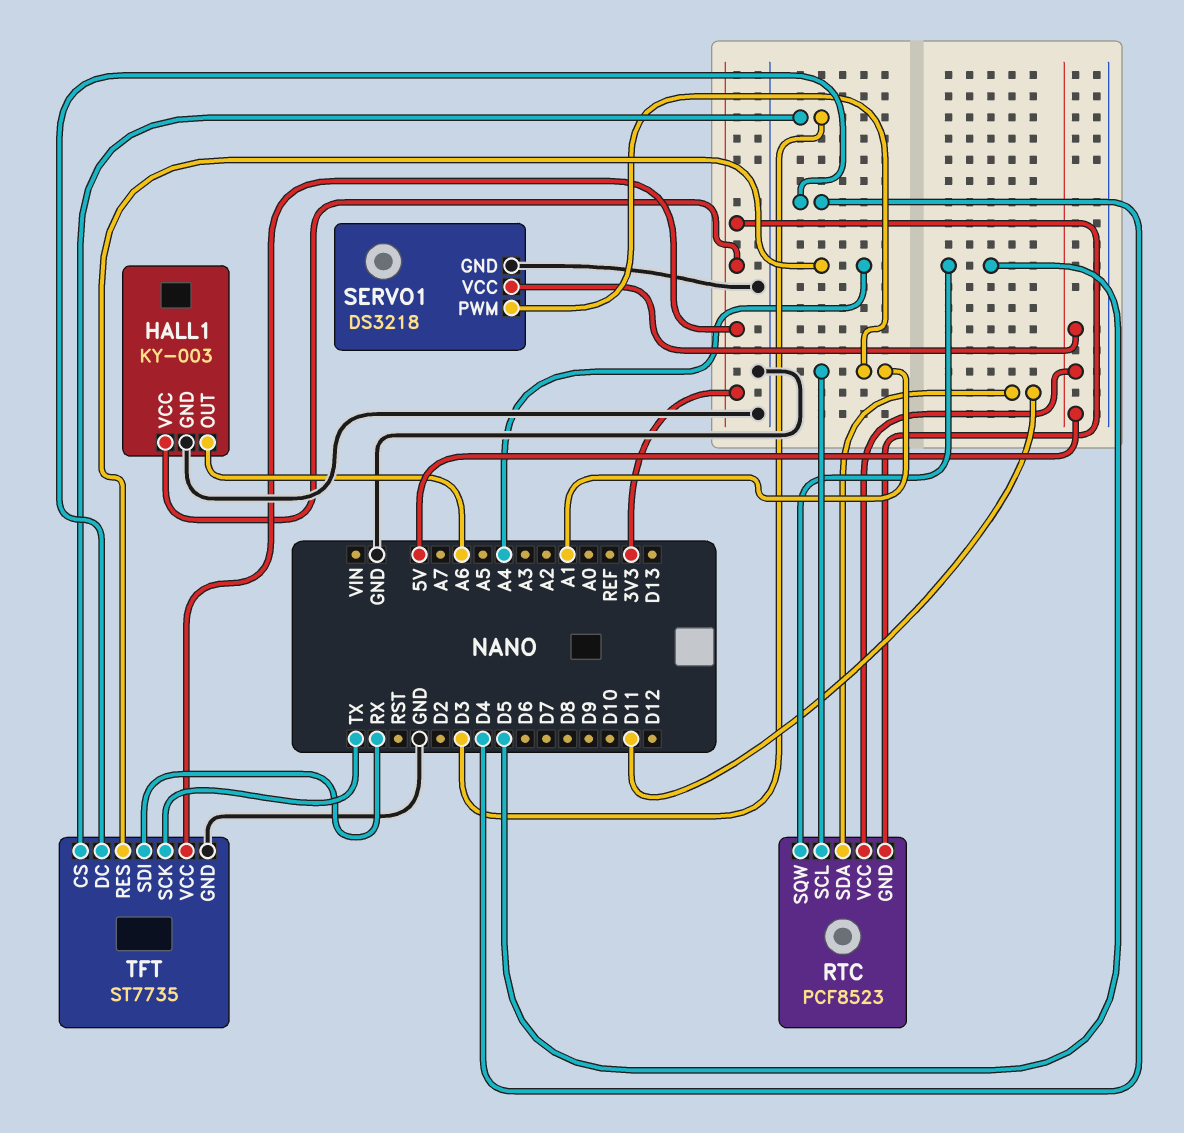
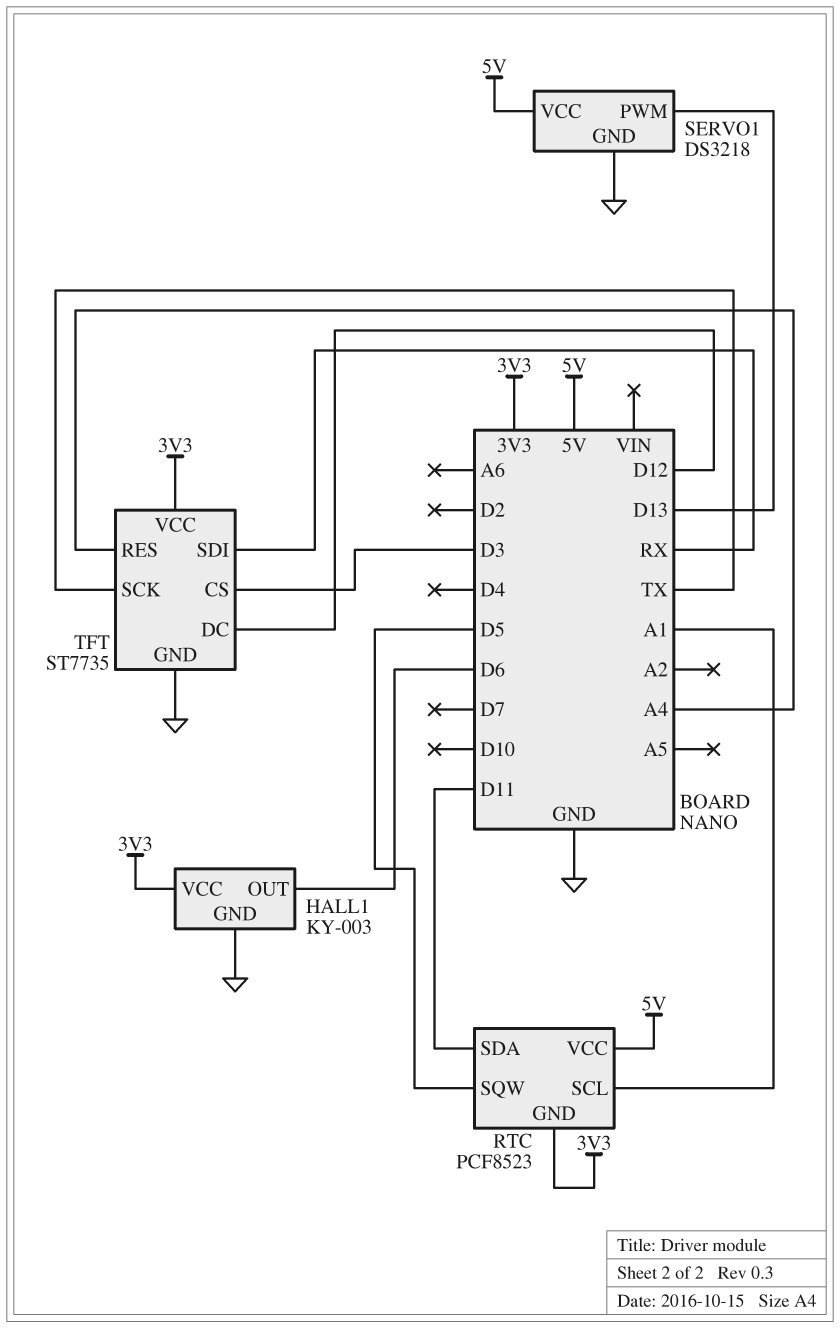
HALL1 pin OUT: A6 -> D6
SERVO1 pin PWM: A1 -> D13
TFT pin DC: D4 -> D12

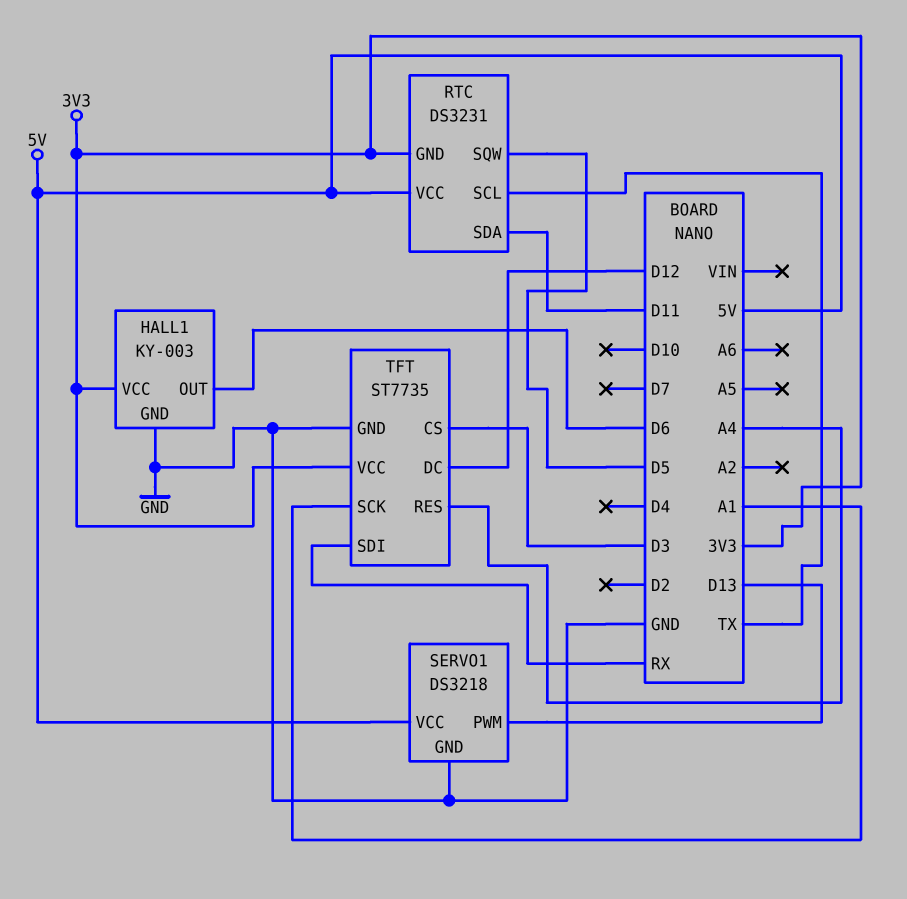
RTC: PCF8523 -> DS3231
RTC pin SCL: A1 -> TX
TFT pin SCK: TX -> A1

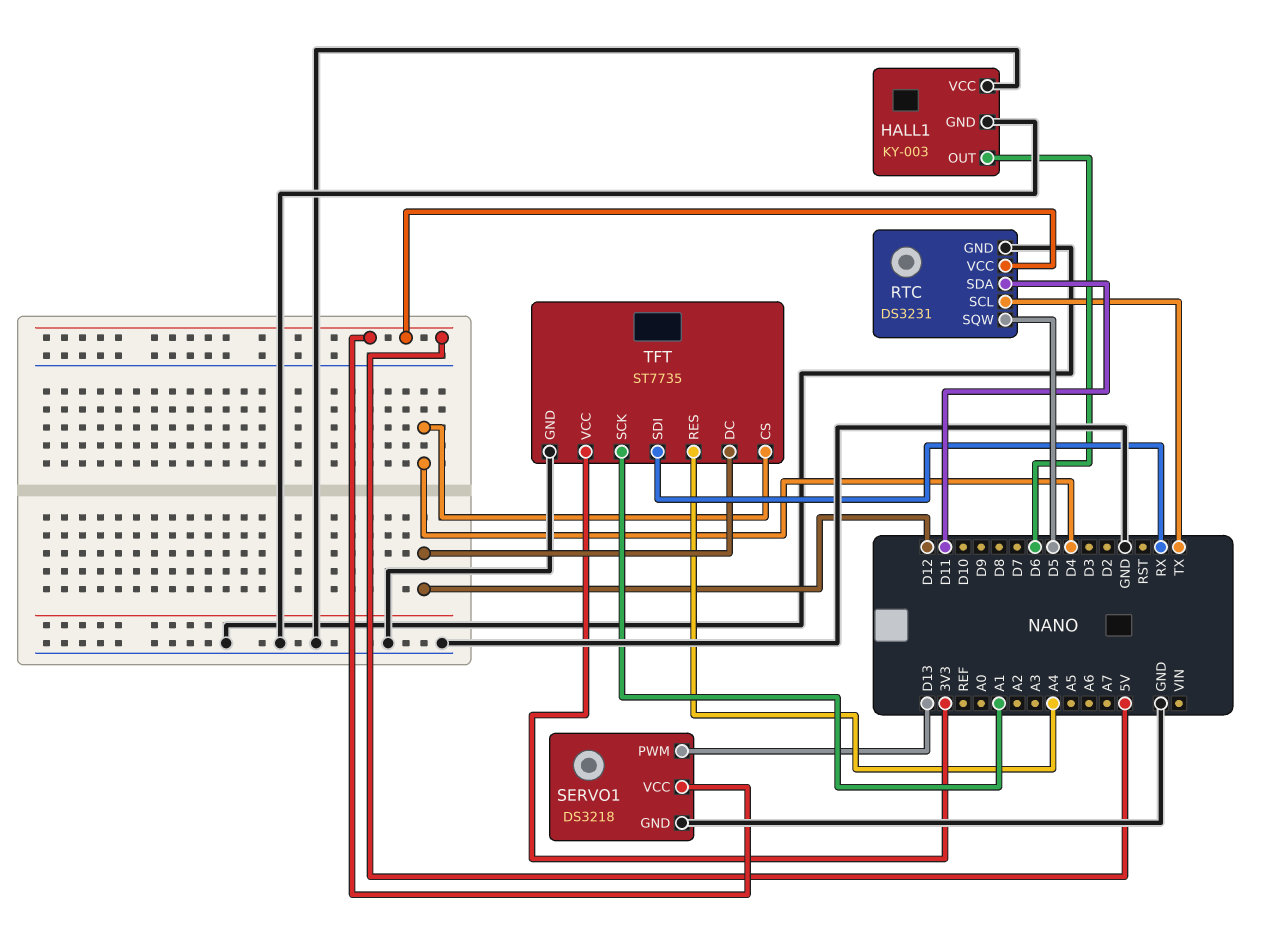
HALL1 pin VCC: 3V3 -> GND
RTC pin GND: 3V3 -> GND
TFT pin CS: D3 -> D4

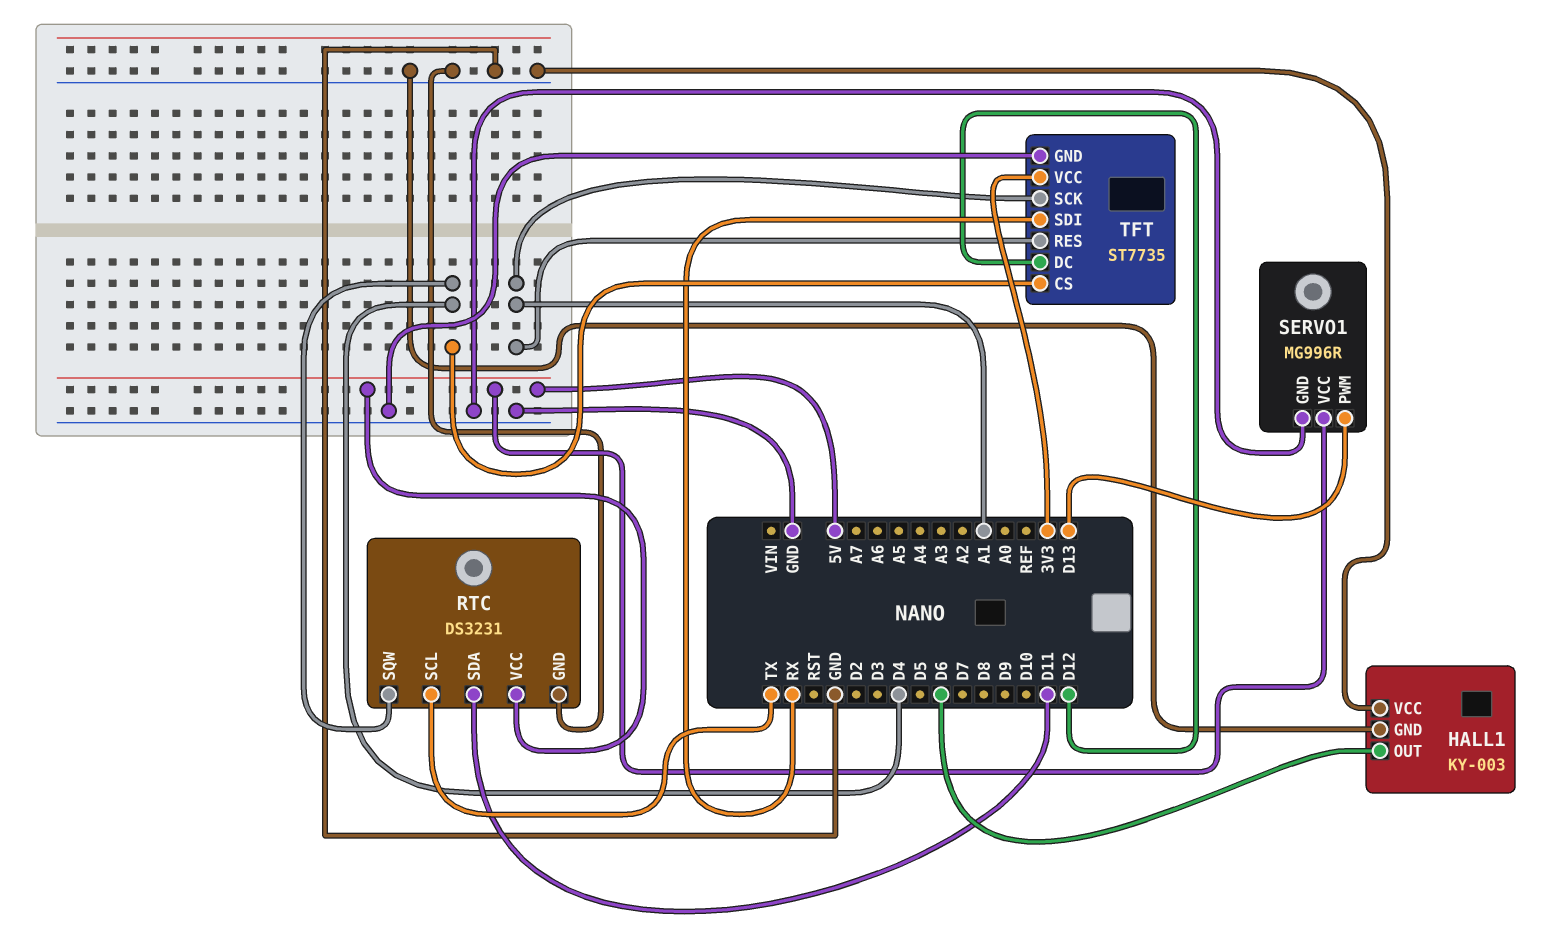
RTC pin SQW: D5 -> D4
SERVO1: DS3218 -> MG996R
TFT pin RES: A4 -> A1

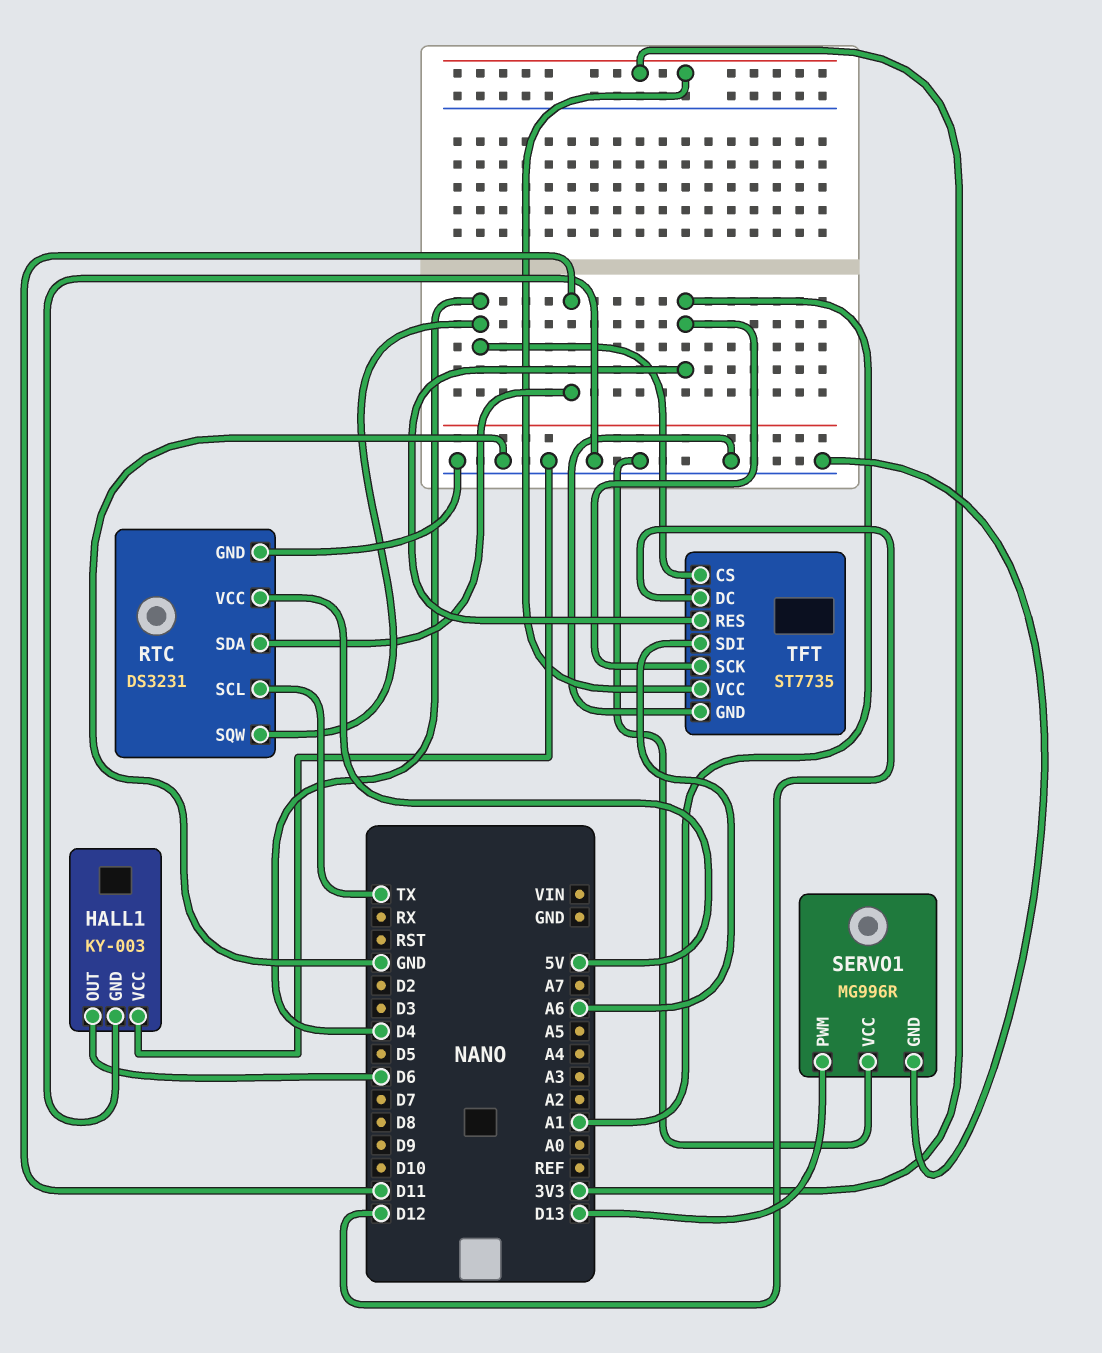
SERVO1 pin VCC: 5V -> GND
TFT pin SDI: RX -> A6

